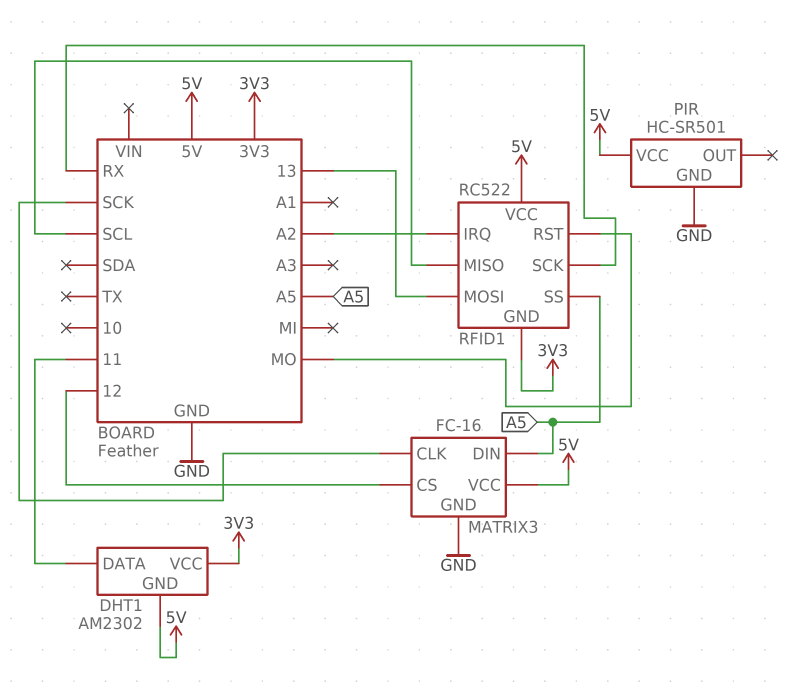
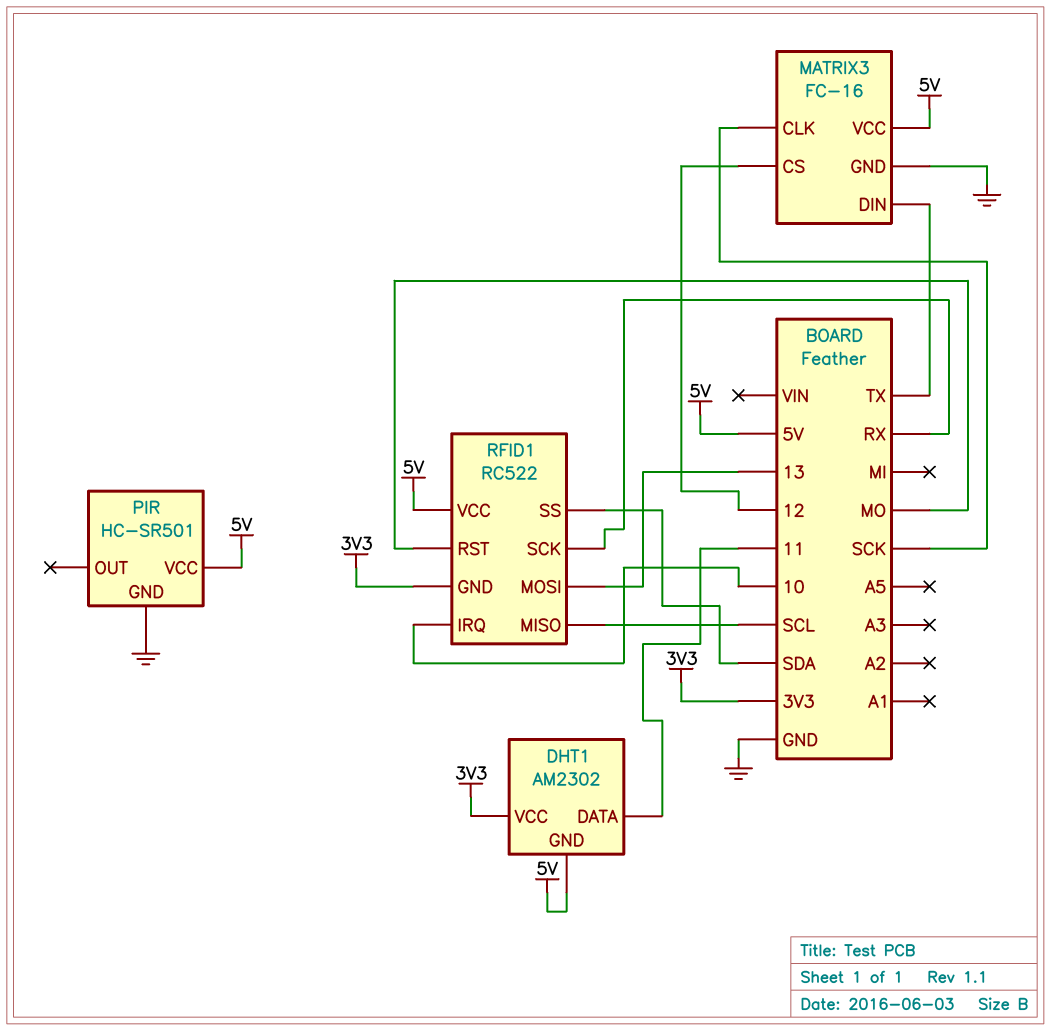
MATRIX3 pin DIN: A5 -> TX
RFID1 pin IRQ: A2 -> 10
RFID1 pin SS: A5 -> SDA

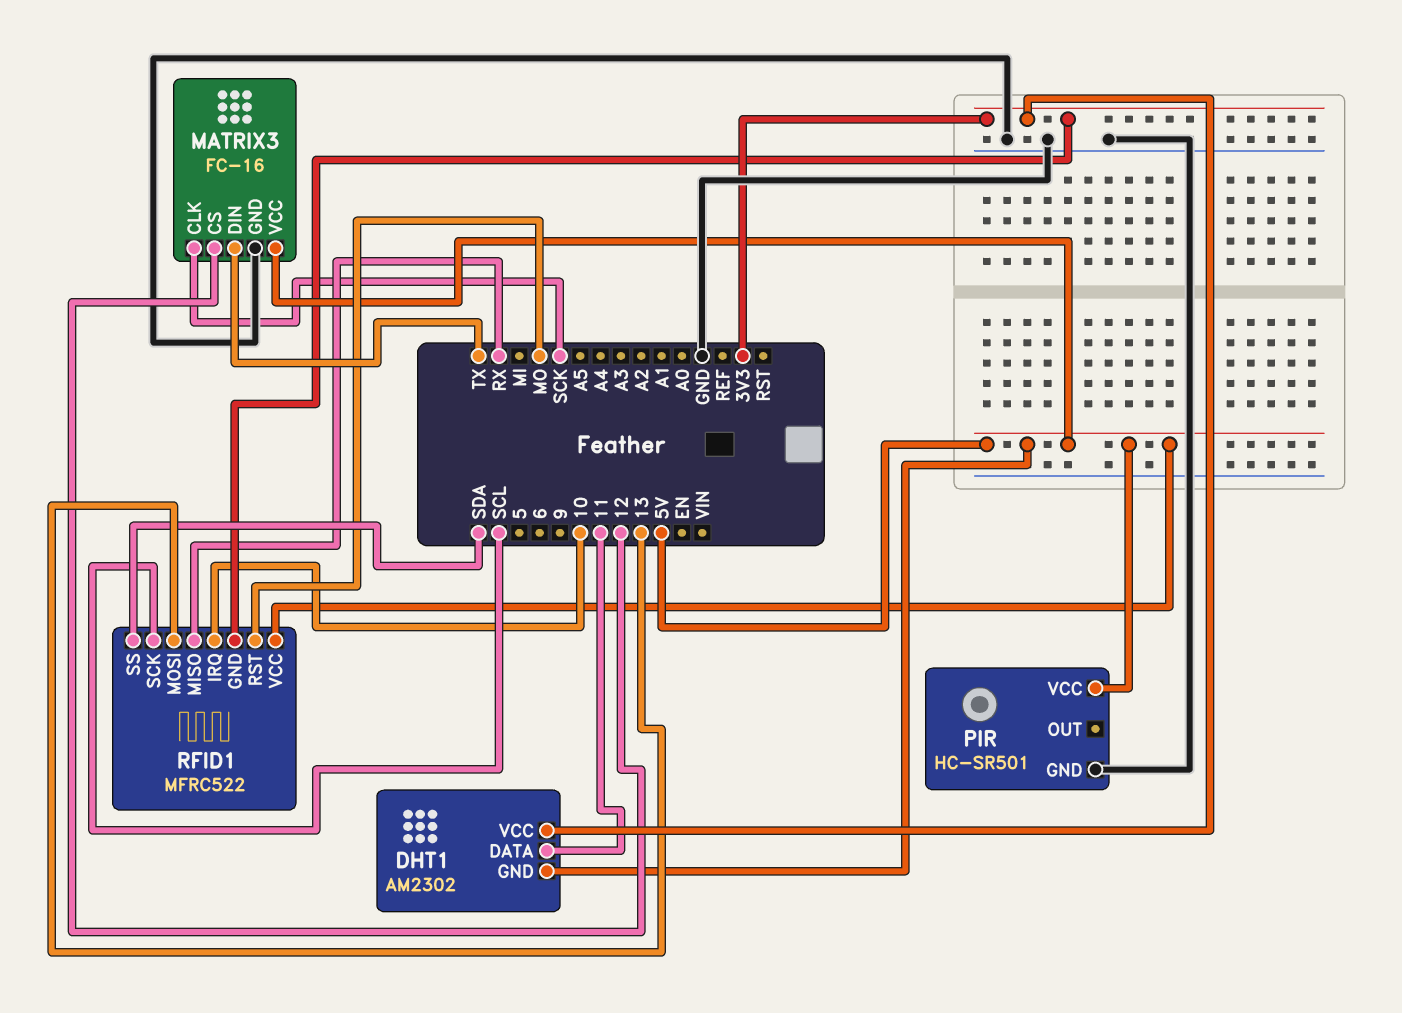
RFID1: RC522 -> MFRC522
RFID1 pin MISO: SCL -> RX
RFID1 pin SCK: RX -> SCL

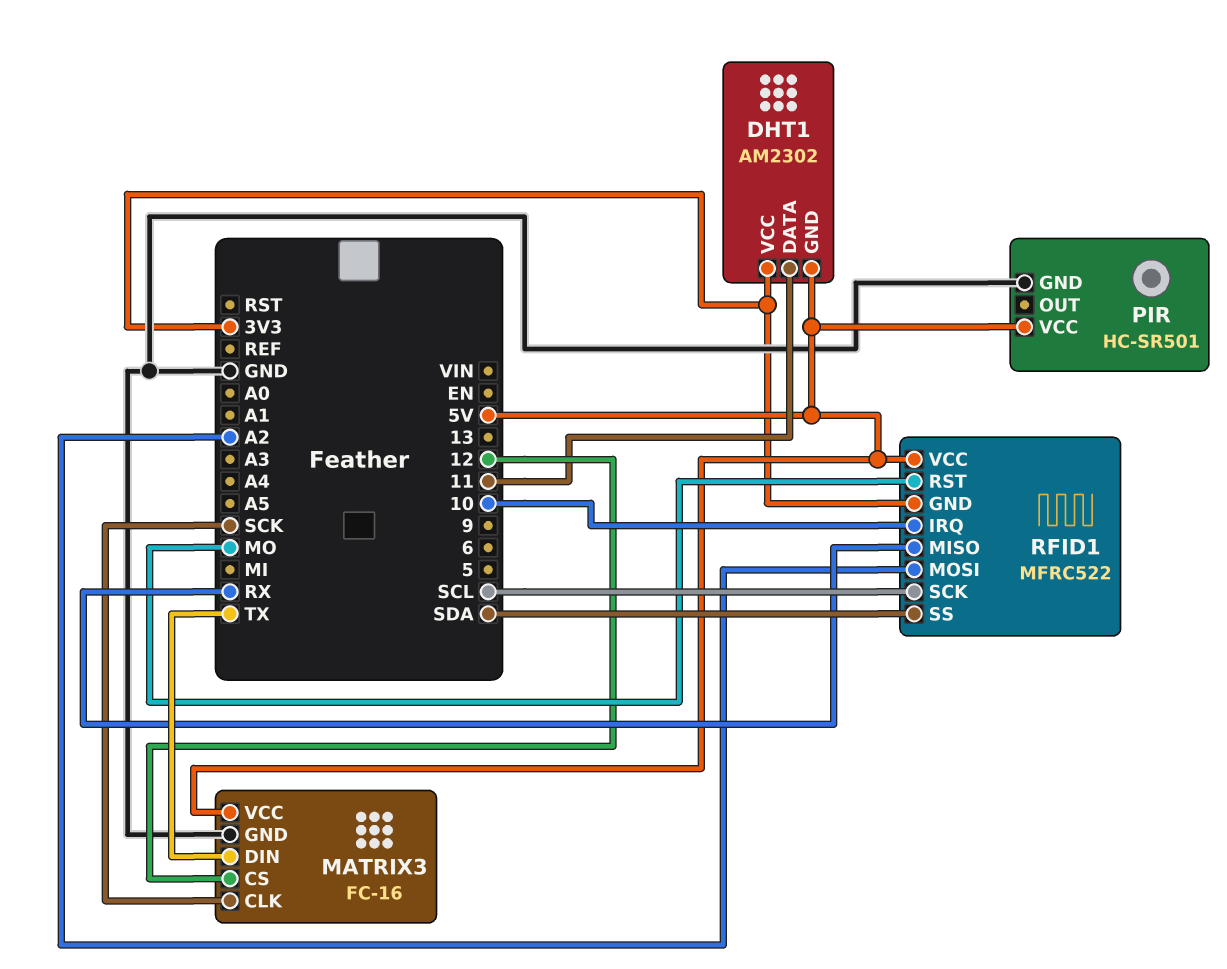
RFID1 pin MOSI: 13 -> A2

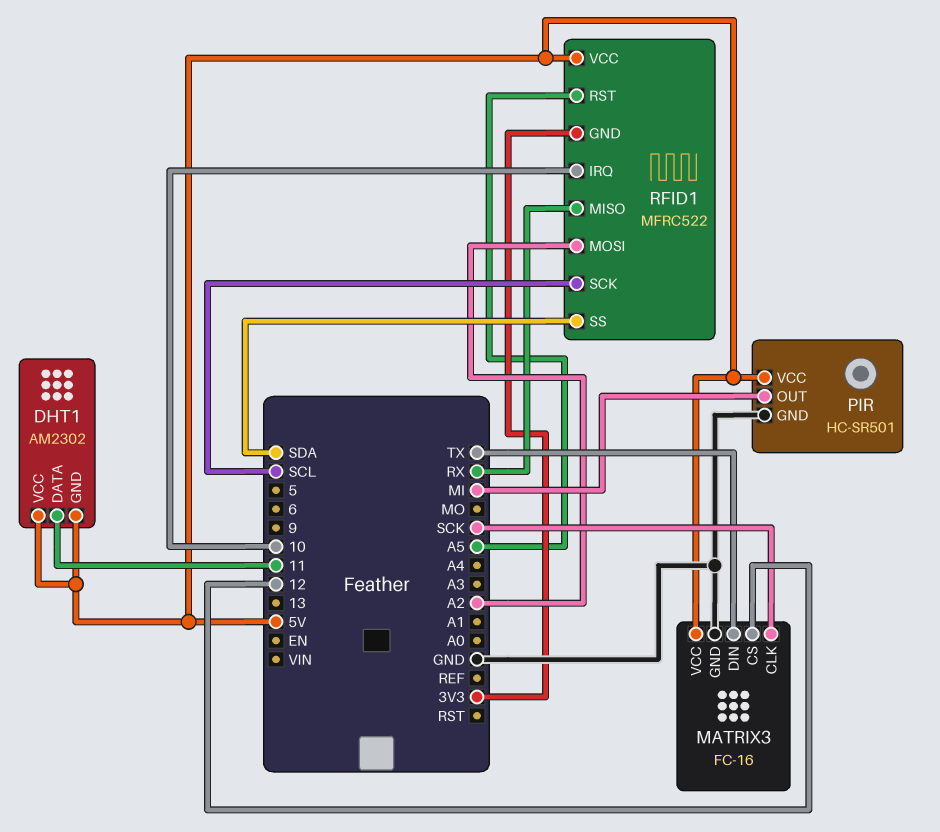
DHT1 pin VCC: 3V3 -> 5V
PIR pin OUT: none -> MI
RFID1 pin RST: MO -> A5

